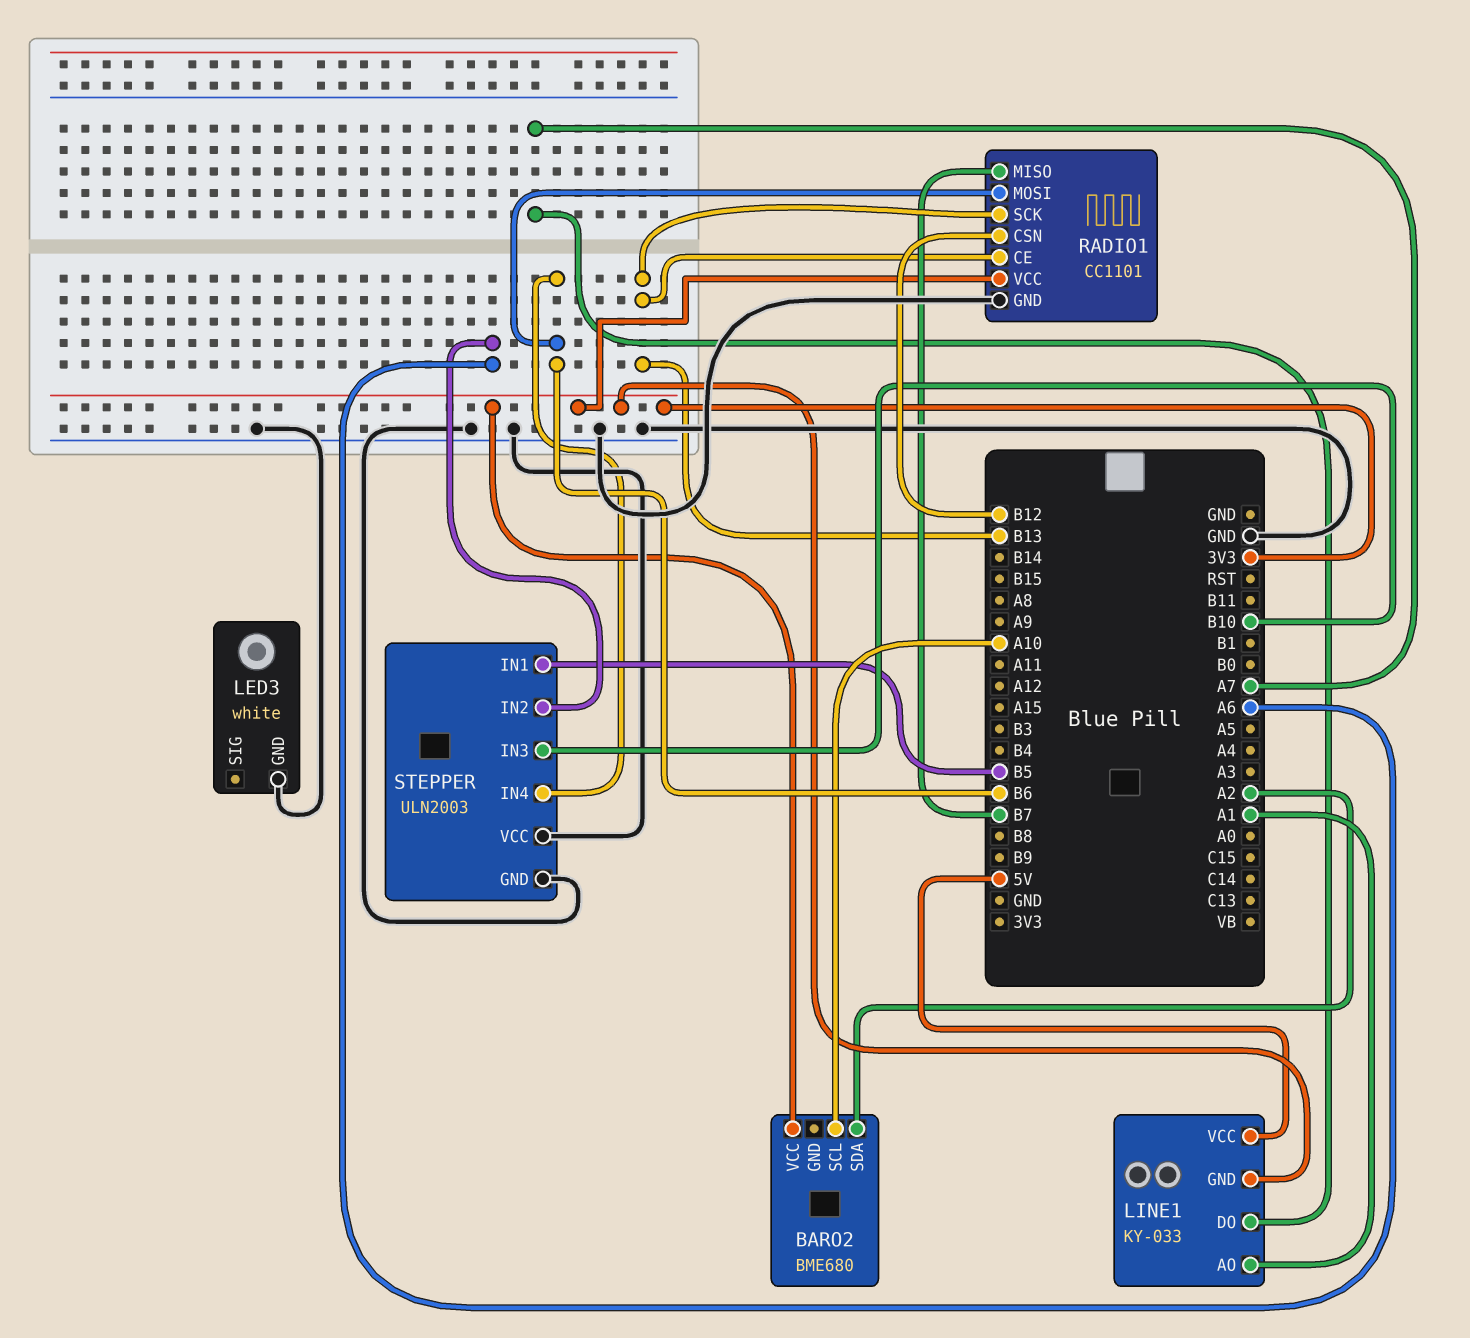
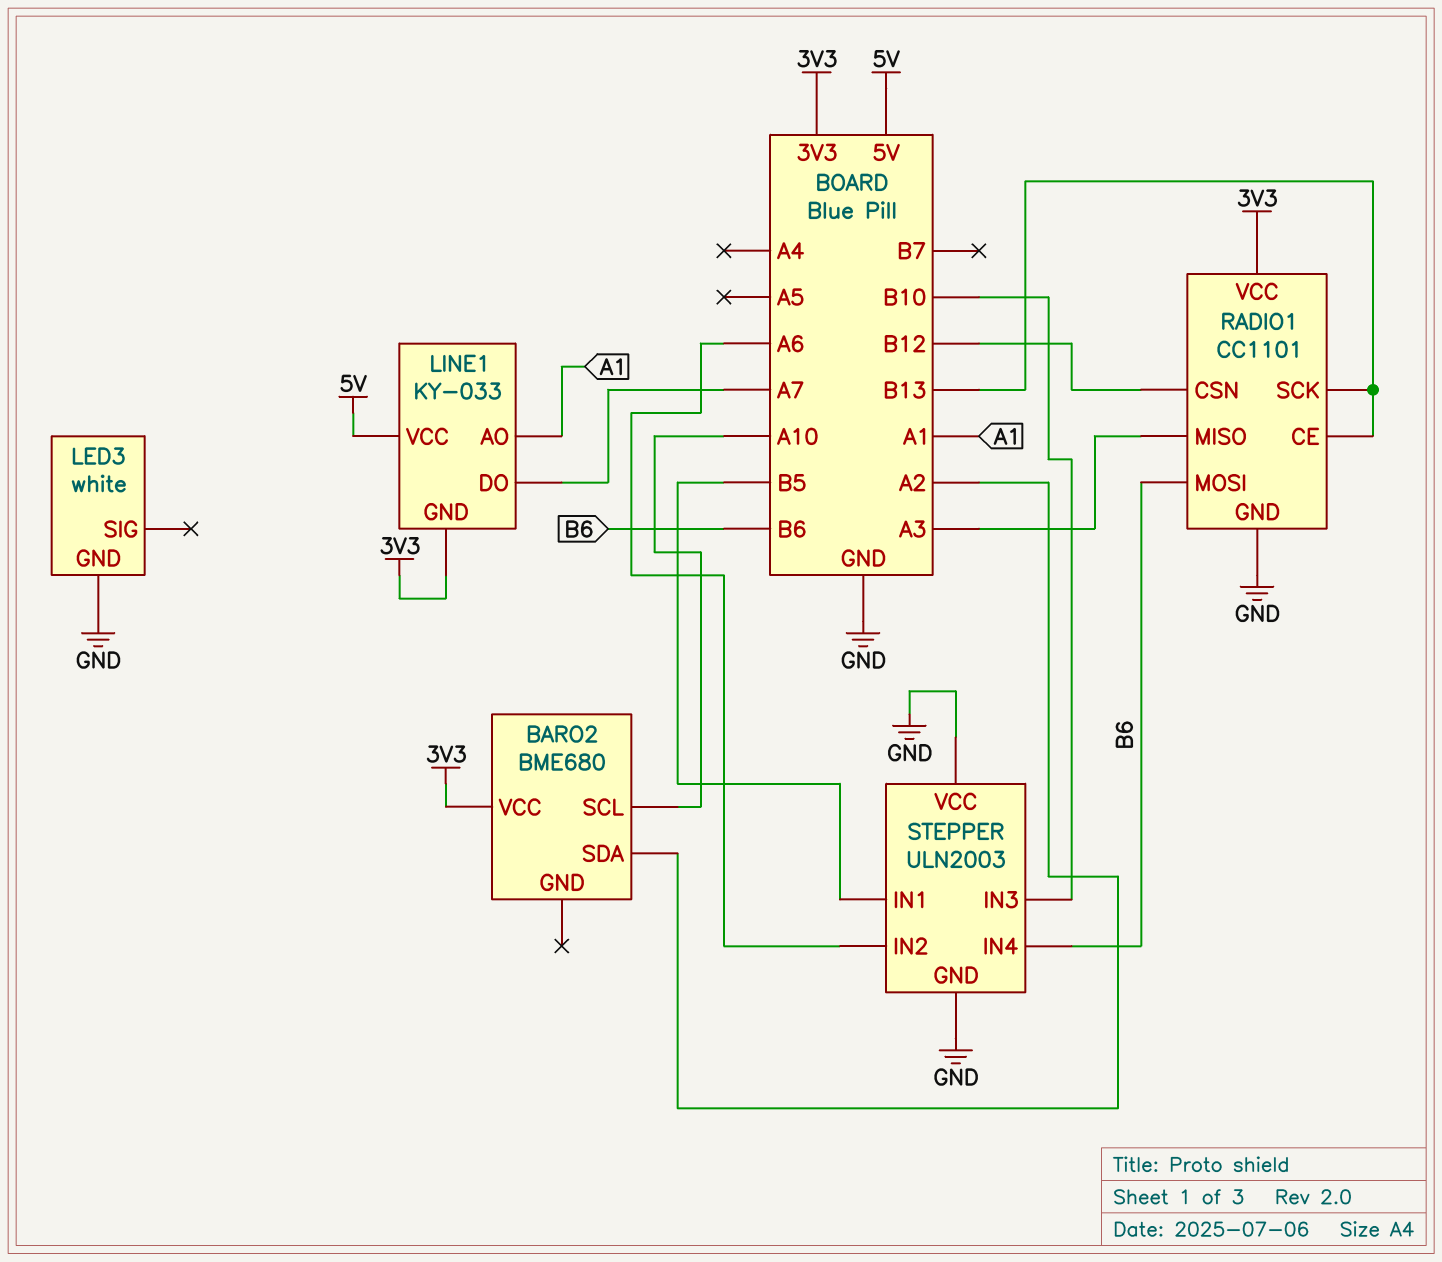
RADIO1 pin MISO: B7 -> A3

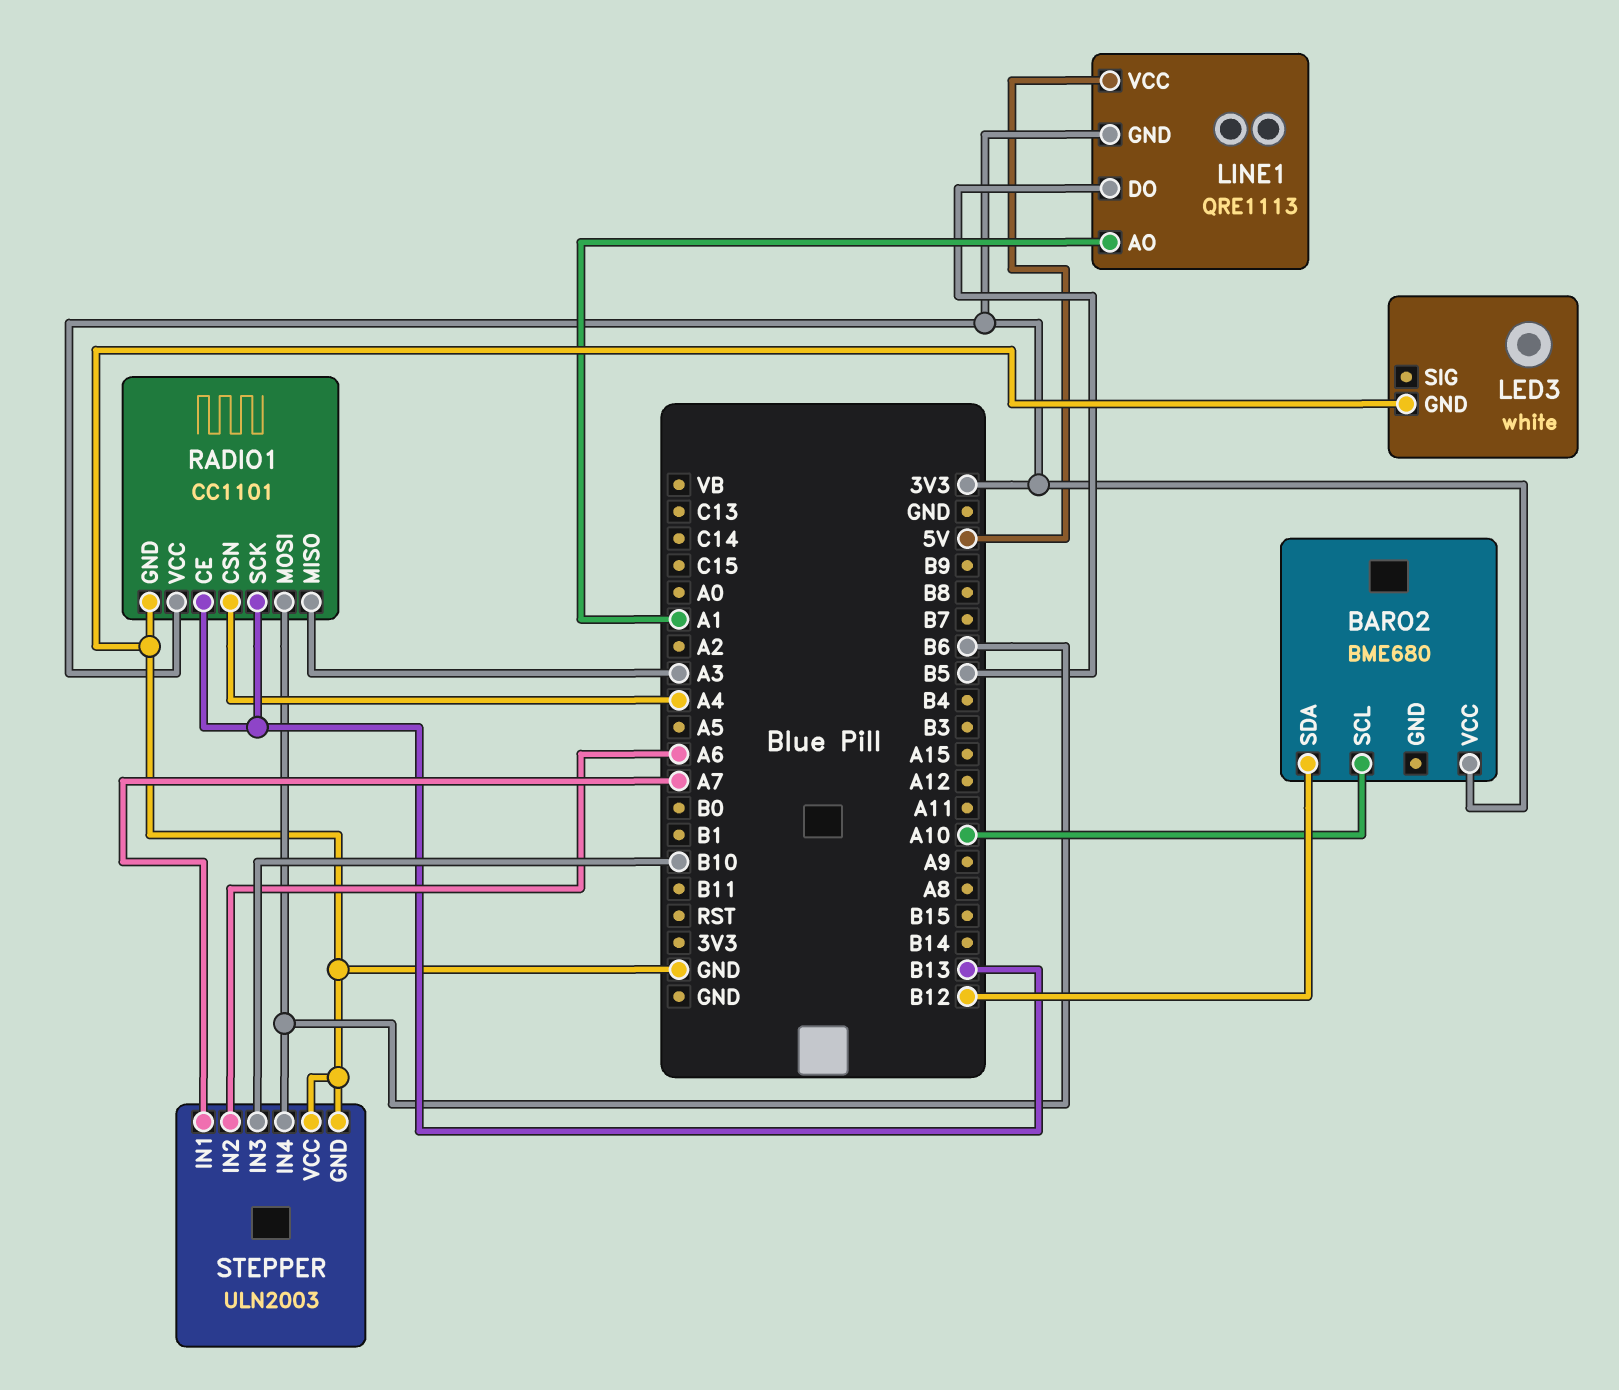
BARO2 pin SDA: A2 -> B12
LINE1: KY-033 -> QRE1113
LINE1 pin DO: A7 -> B5
RADIO1 pin CSN: B12 -> A4
STEPPER pin IN1: B5 -> A7

